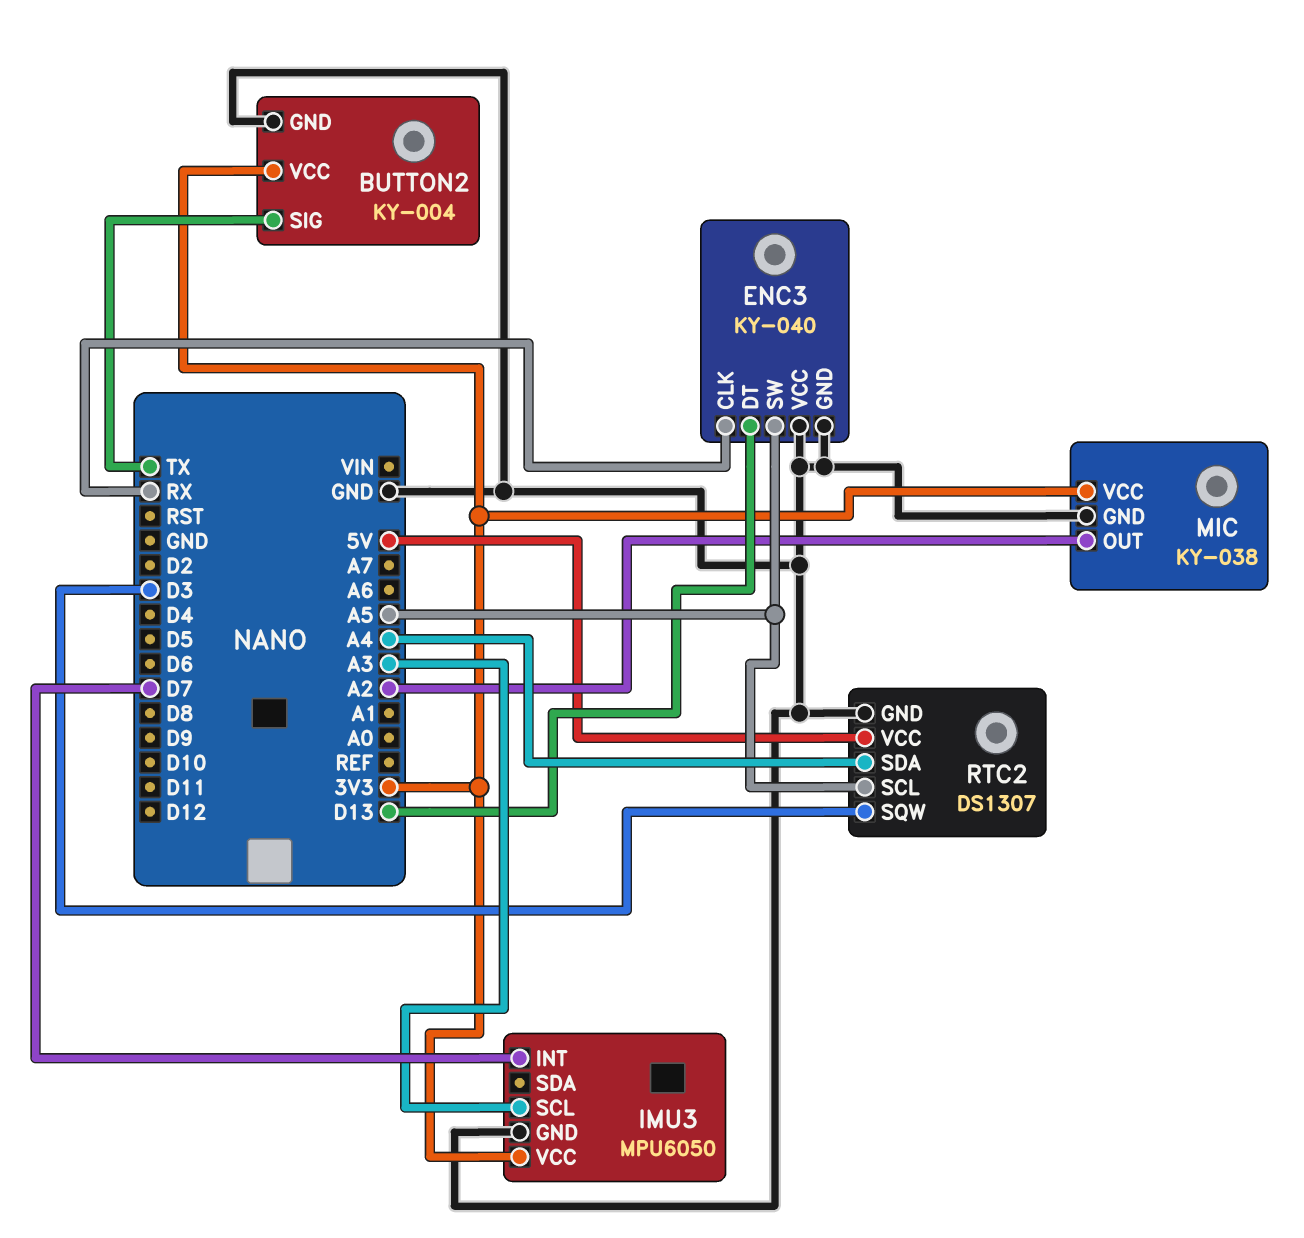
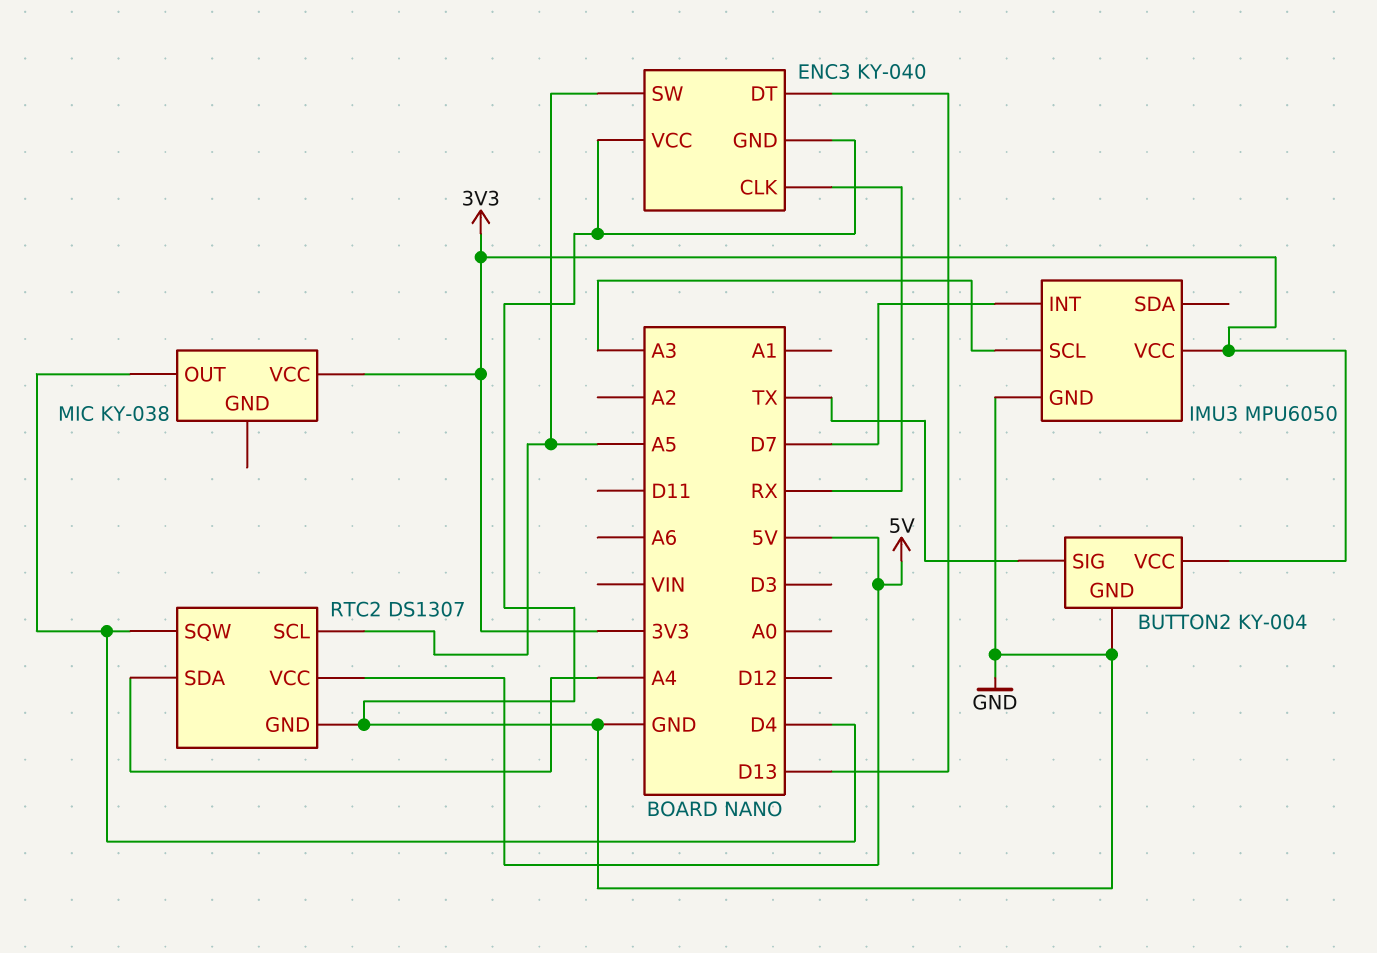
MIC pin GND: GND -> none
MIC pin OUT: A2 -> D4
RTC2 pin SQW: D3 -> D4

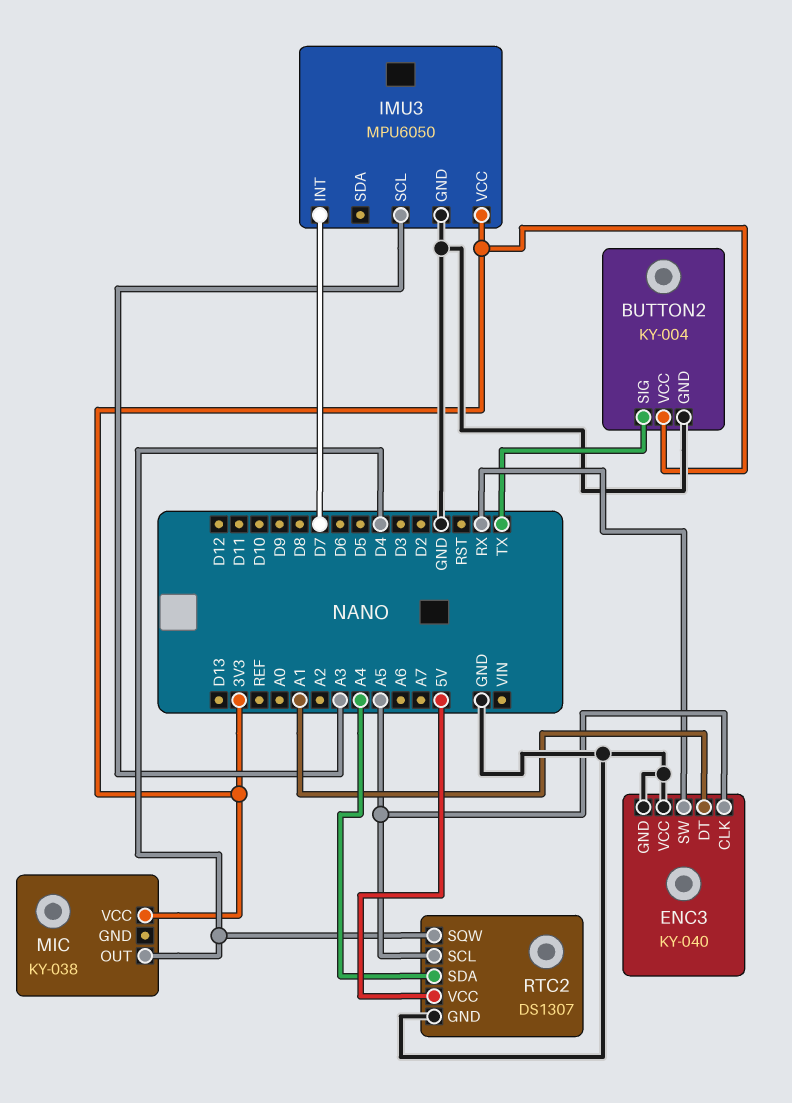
ENC3 pin CLK: RX -> A5
ENC3 pin DT: D13 -> A1
ENC3 pin SW: A5 -> RX

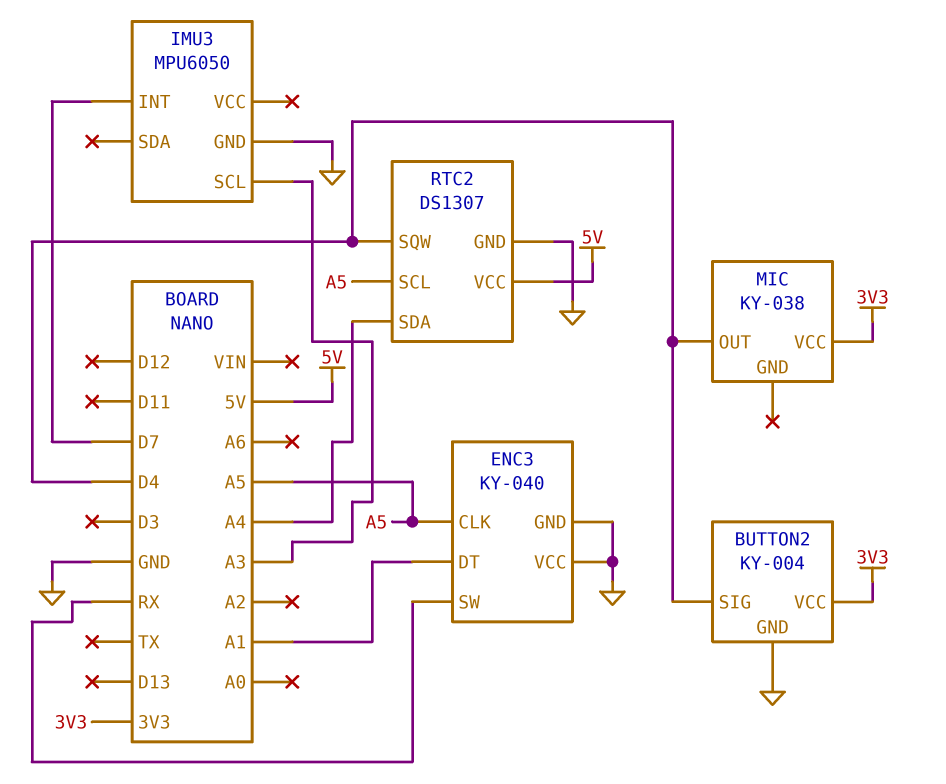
BUTTON2 pin SIG: TX -> D4
IMU3 pin VCC: 3V3 -> none

